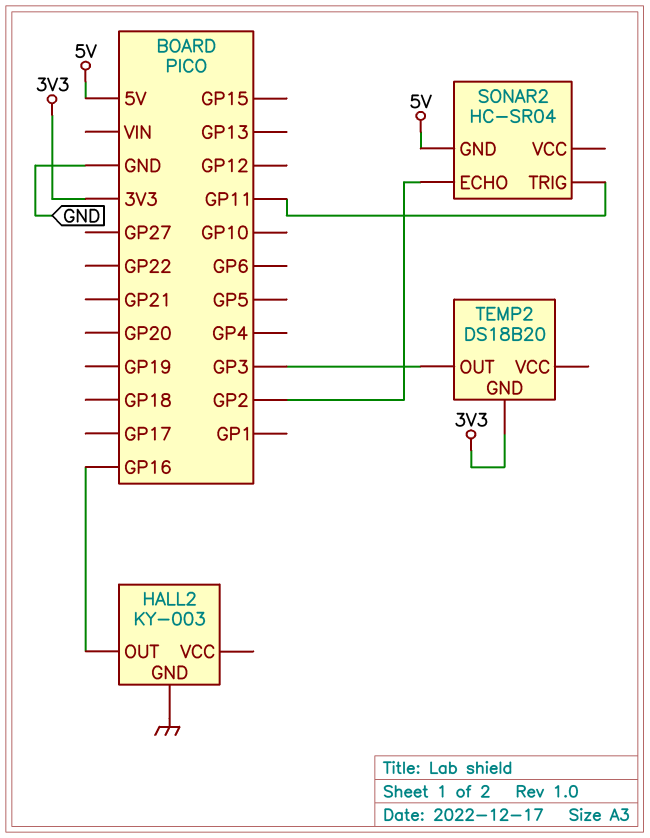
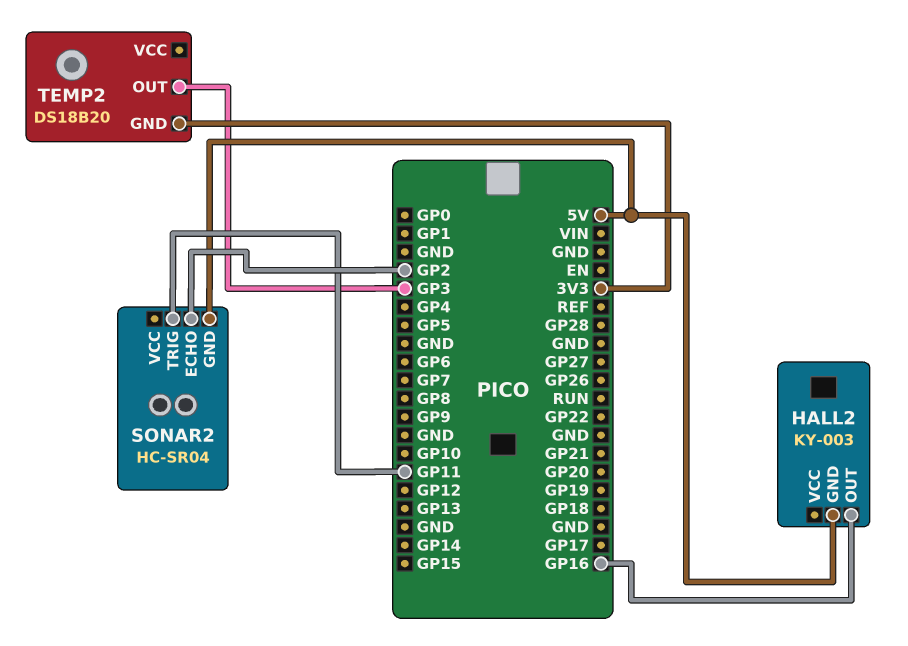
HALL2 pin GND: GND -> 5V

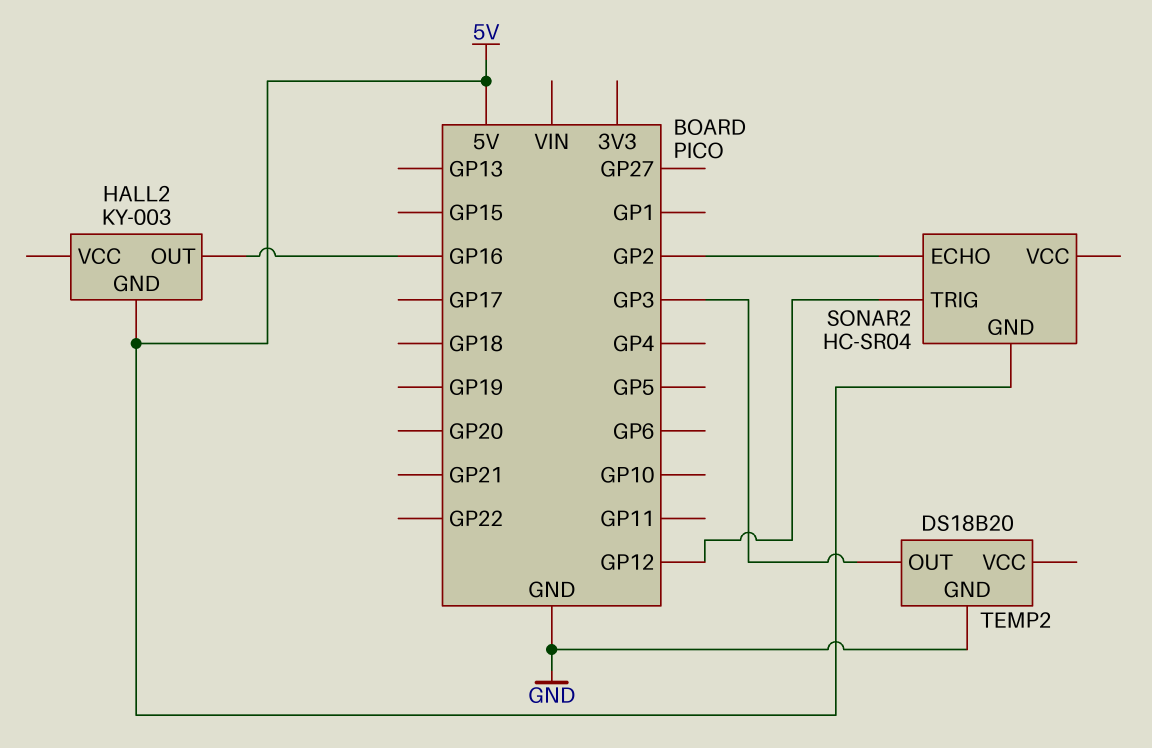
SONAR2 pin TRIG: GP11 -> GP12
TEMP2 pin GND: 3V3 -> GND

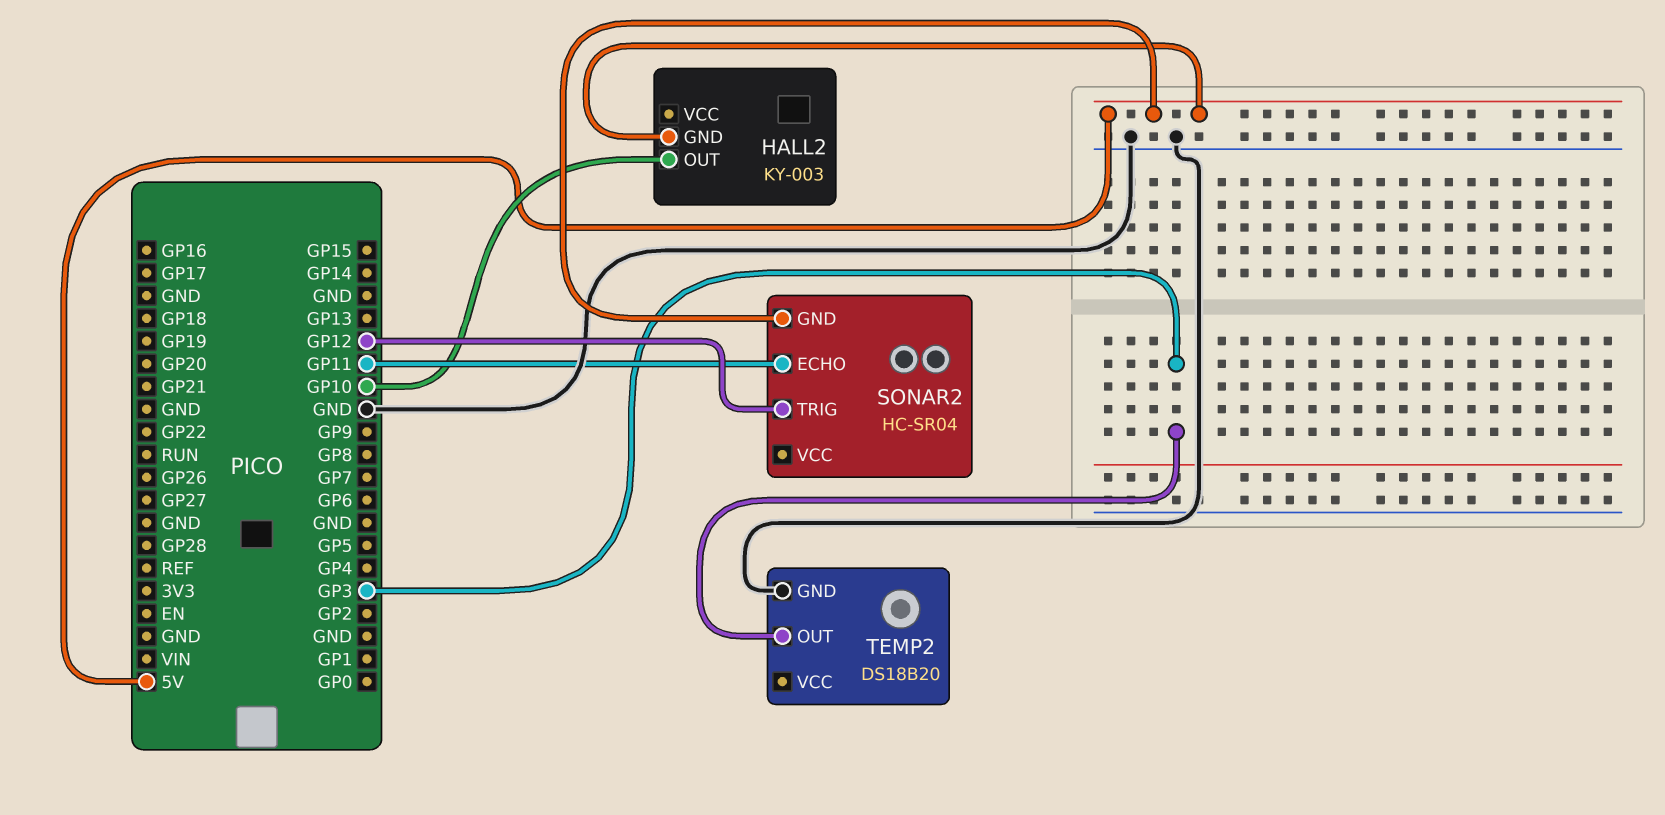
HALL2 pin OUT: GP16 -> GP10
SONAR2 pin ECHO: GP2 -> GP11

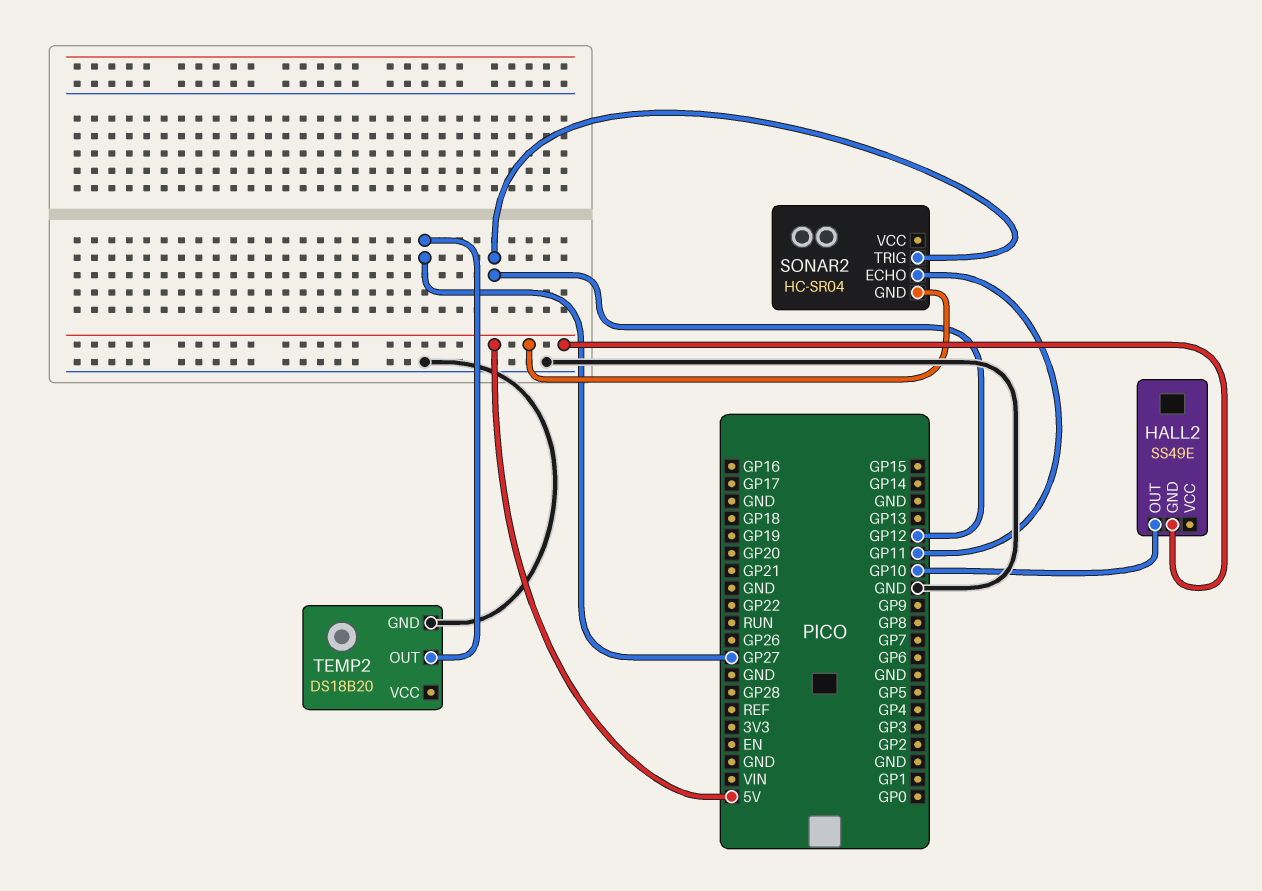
HALL2: KY-003 -> SS49E
TEMP2 pin OUT: GP3 -> GP27

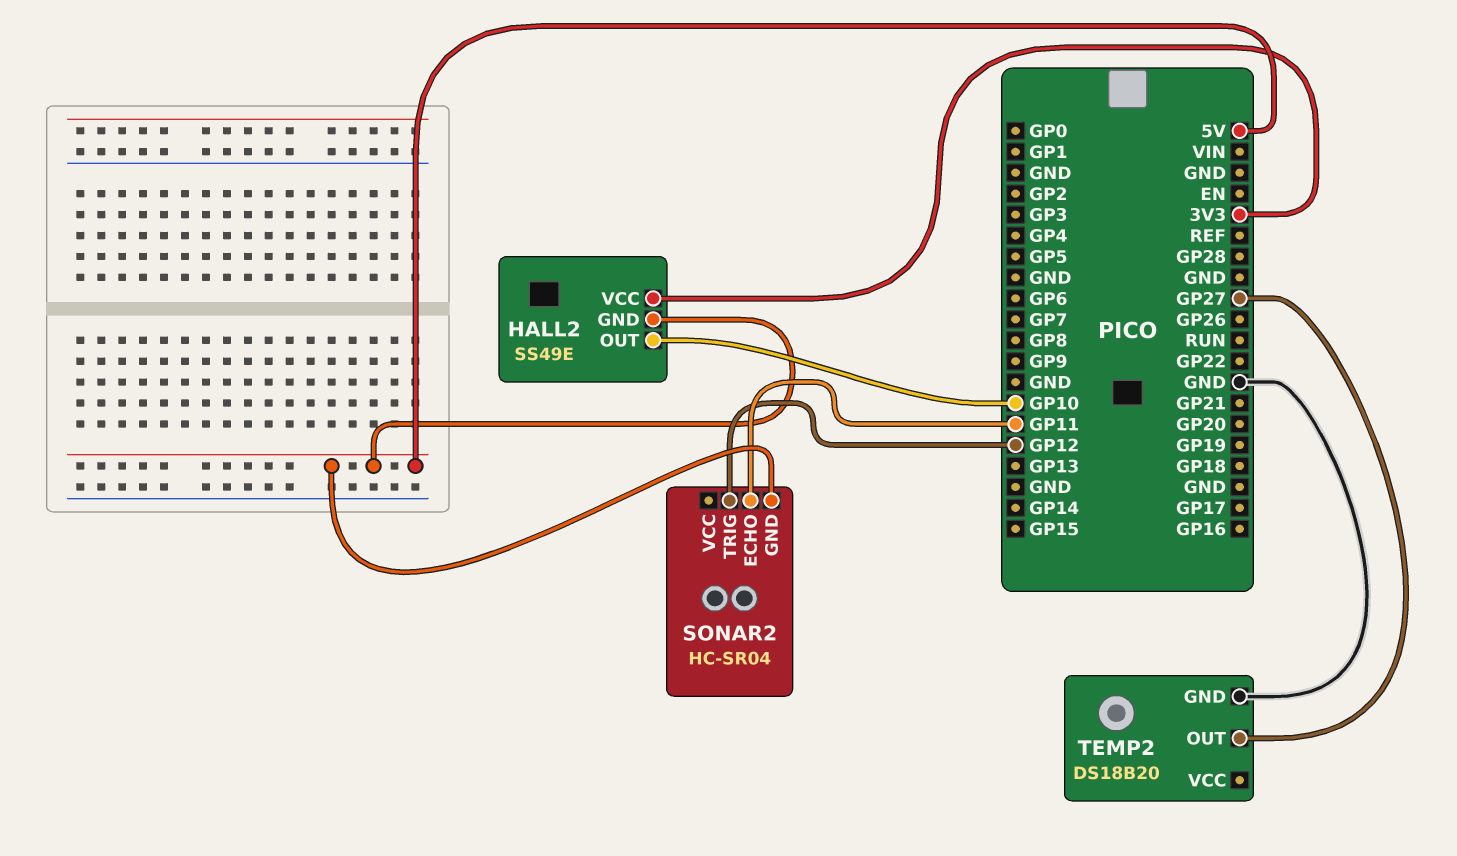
HALL2 pin VCC: none -> 3V3

